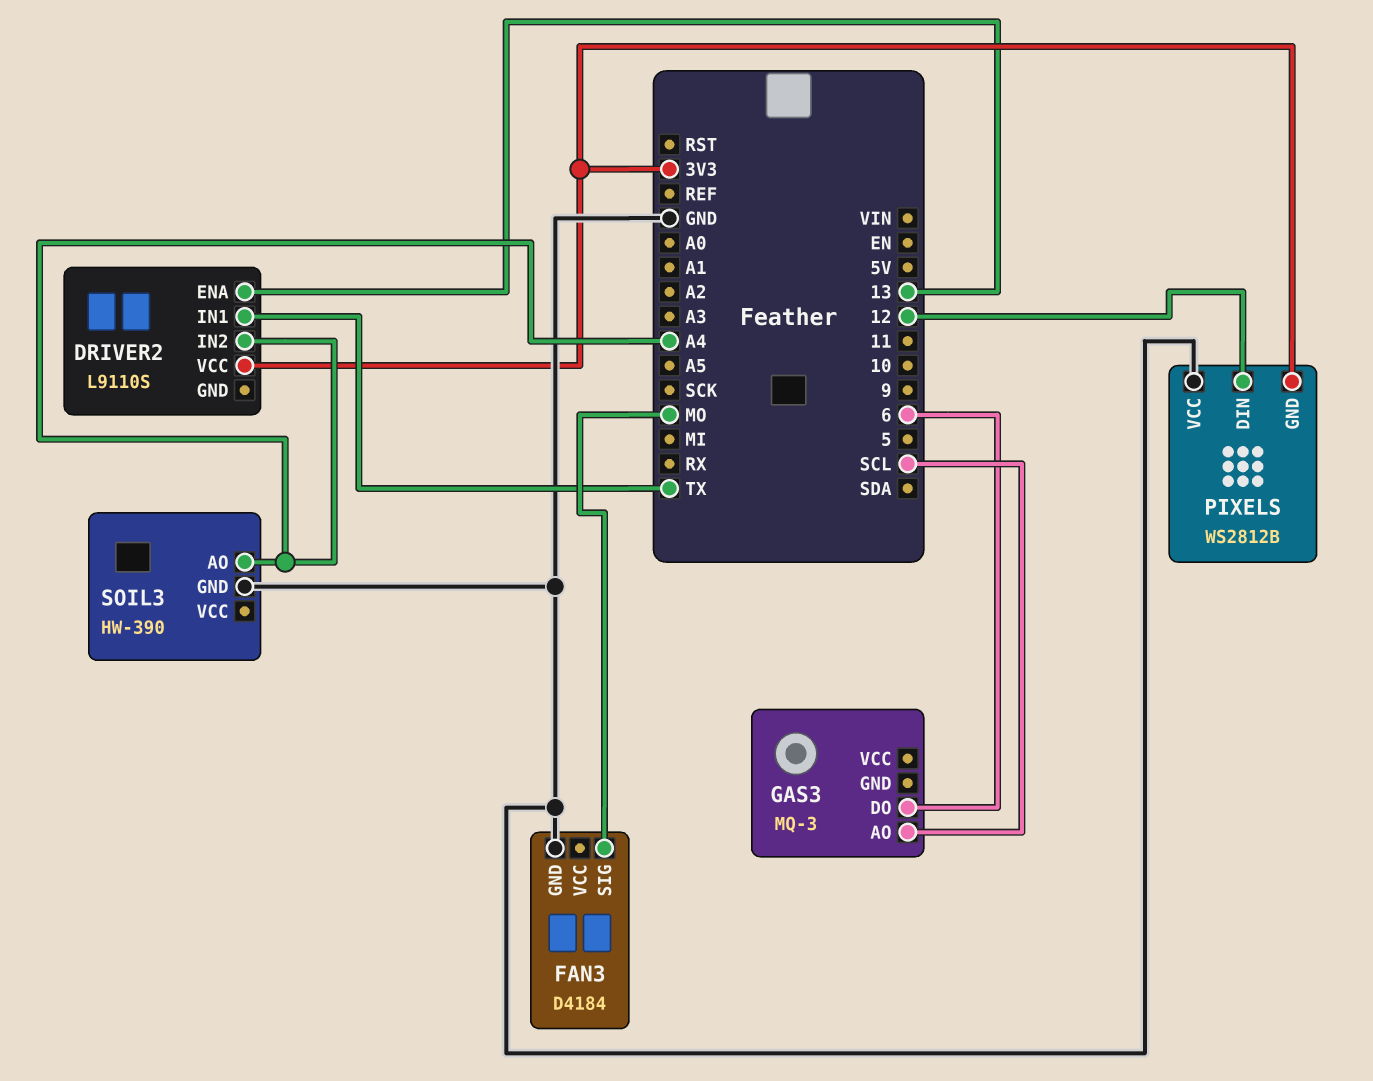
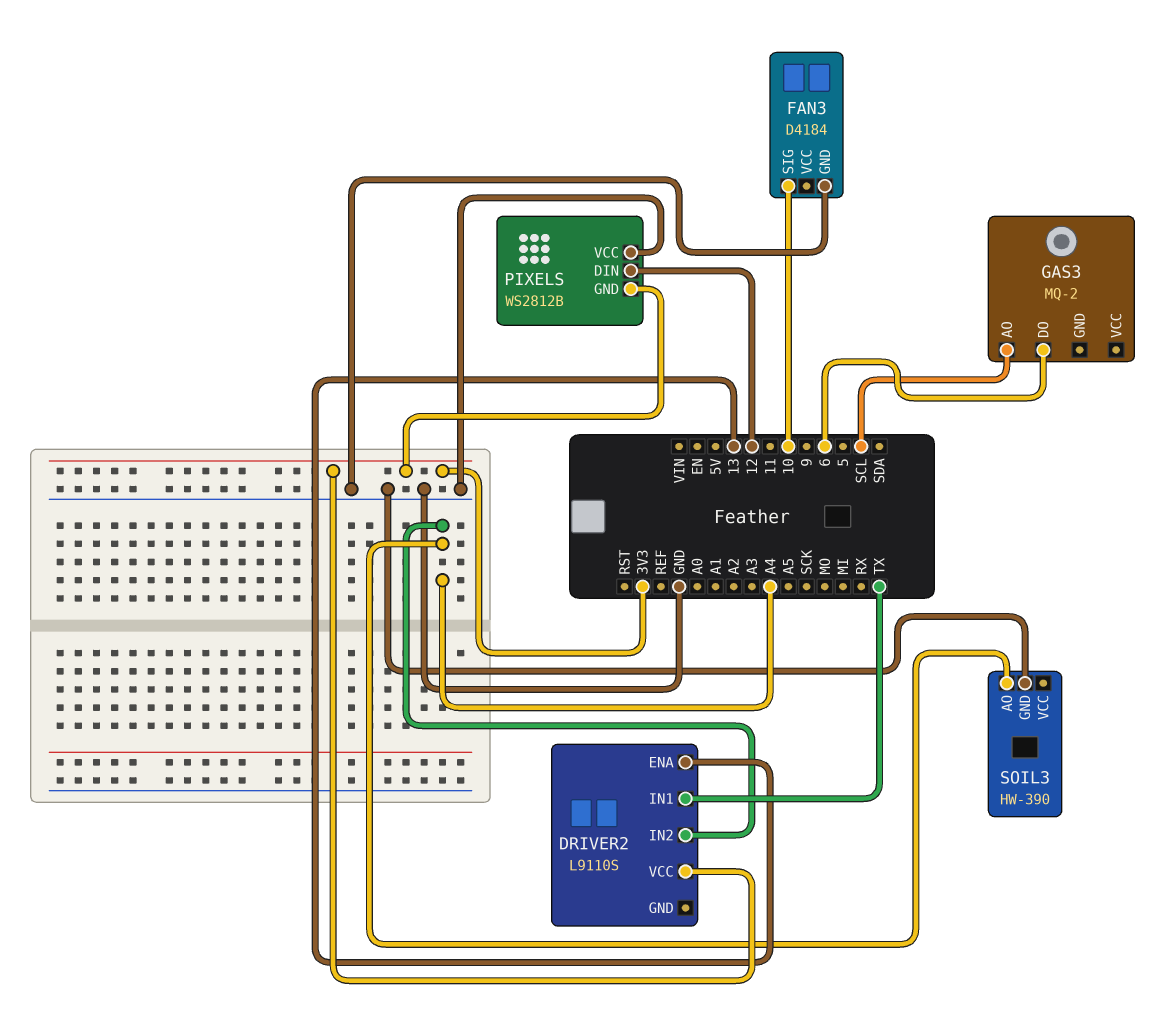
FAN3 pin SIG: MO -> 10
GAS3: MQ-3 -> MQ-2

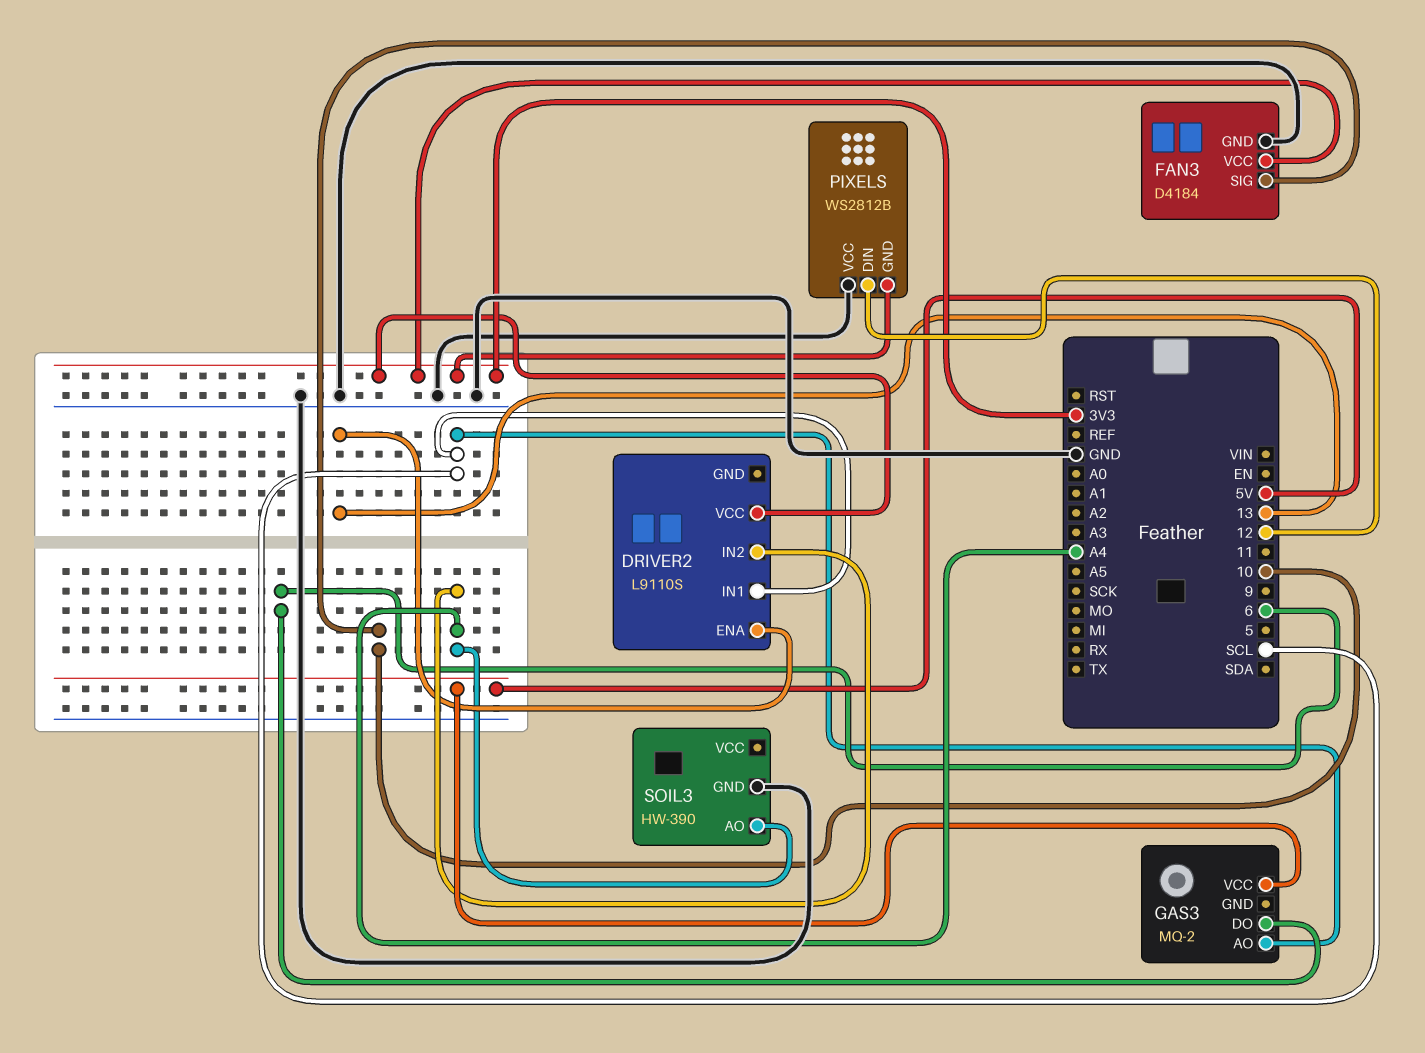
DRIVER2 pin IN1: TX -> SCL
FAN3 pin VCC: none -> 3V3
GAS3 pin VCC: none -> 5V

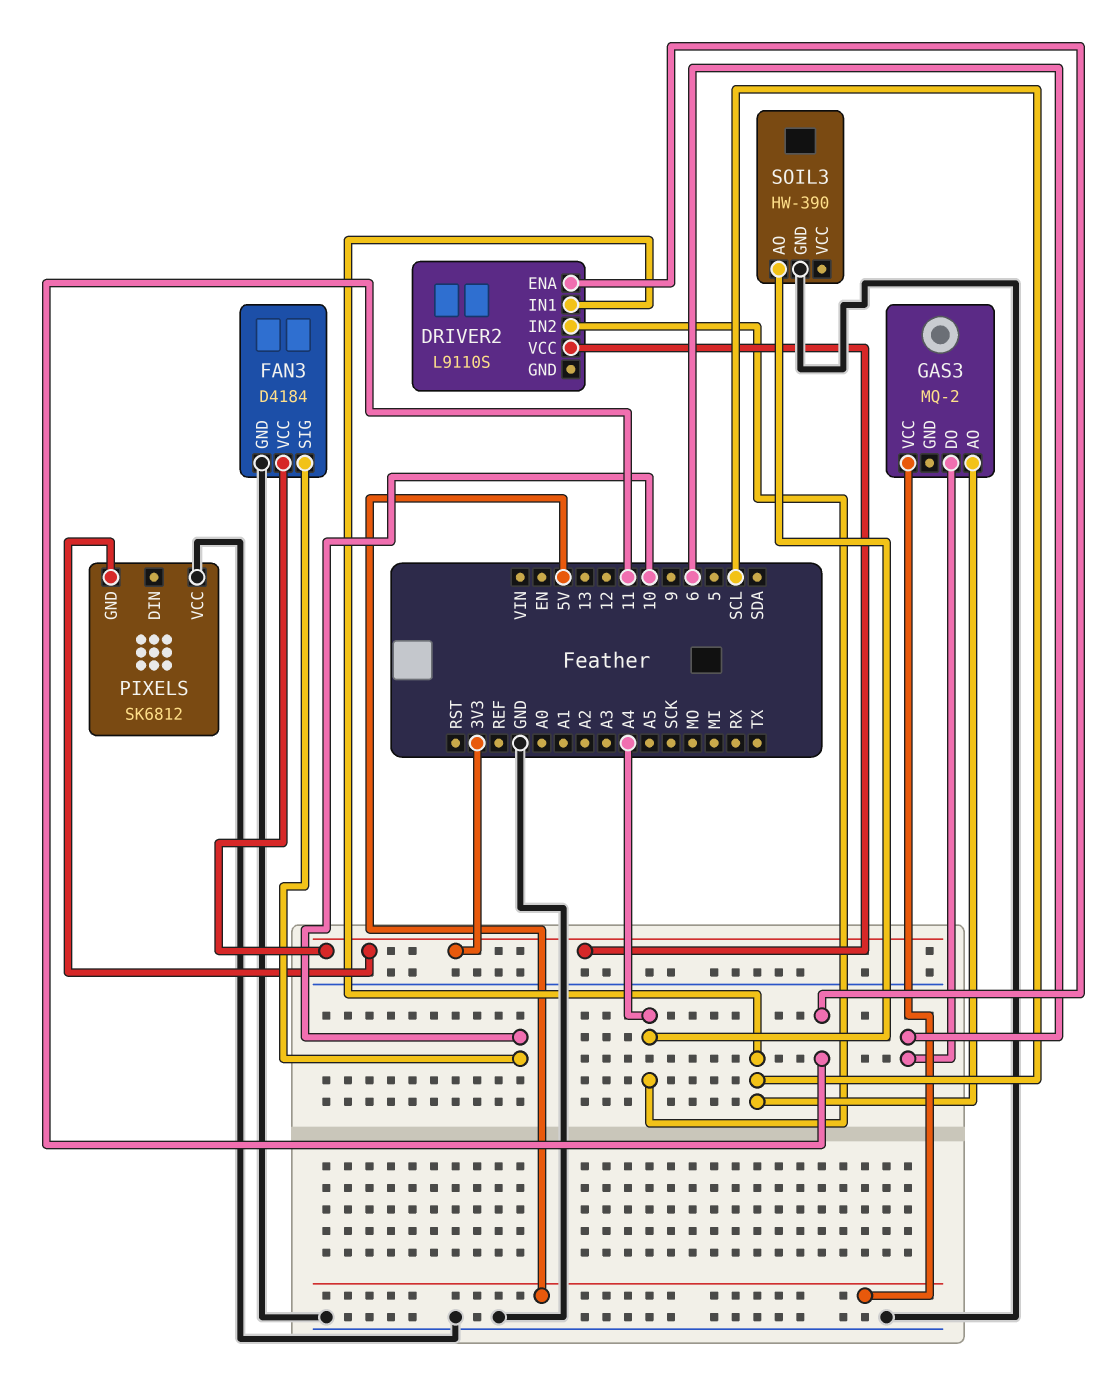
DRIVER2 pin ENA: 13 -> 11
PIXELS: WS2812B -> SK6812
PIXELS pin DIN: 12 -> none

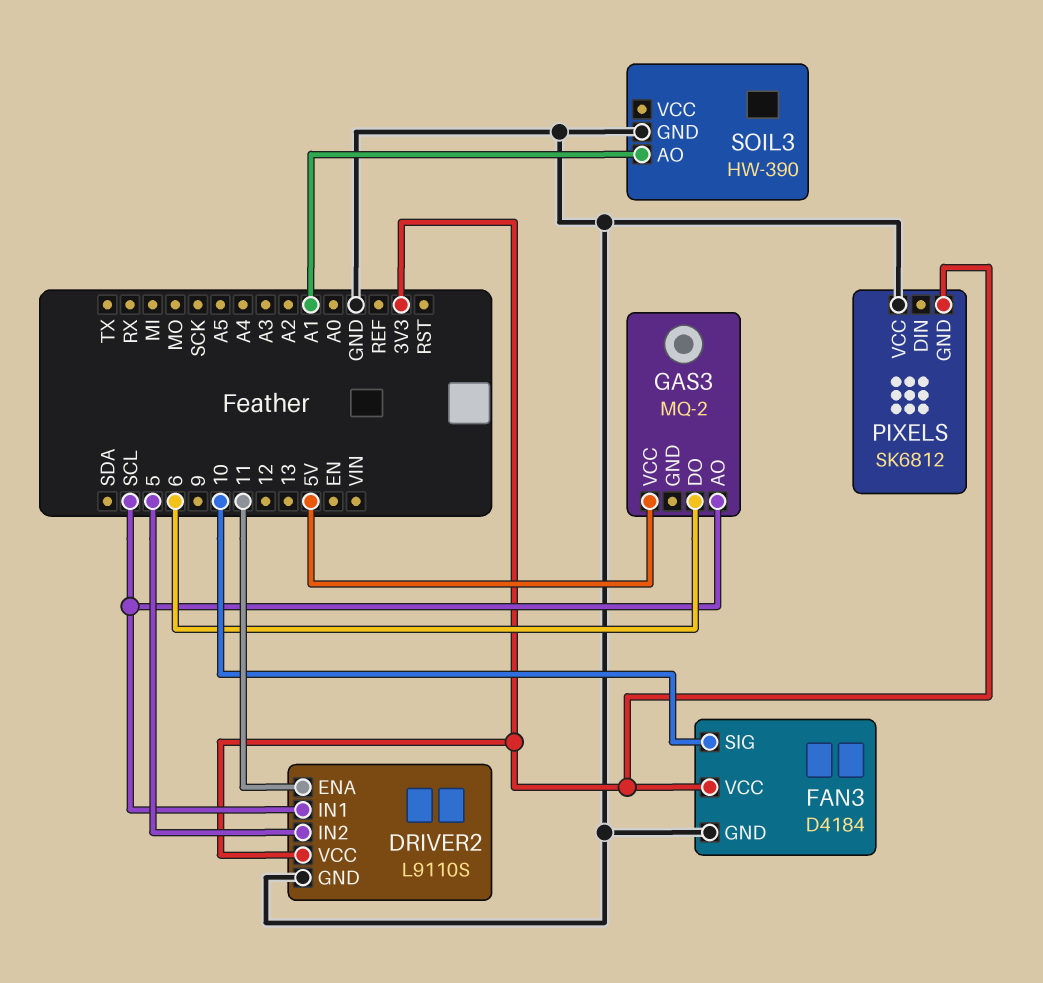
DRIVER2 pin GND: none -> GND
DRIVER2 pin IN2: A4 -> 5
SOIL3 pin AO: A4 -> A1

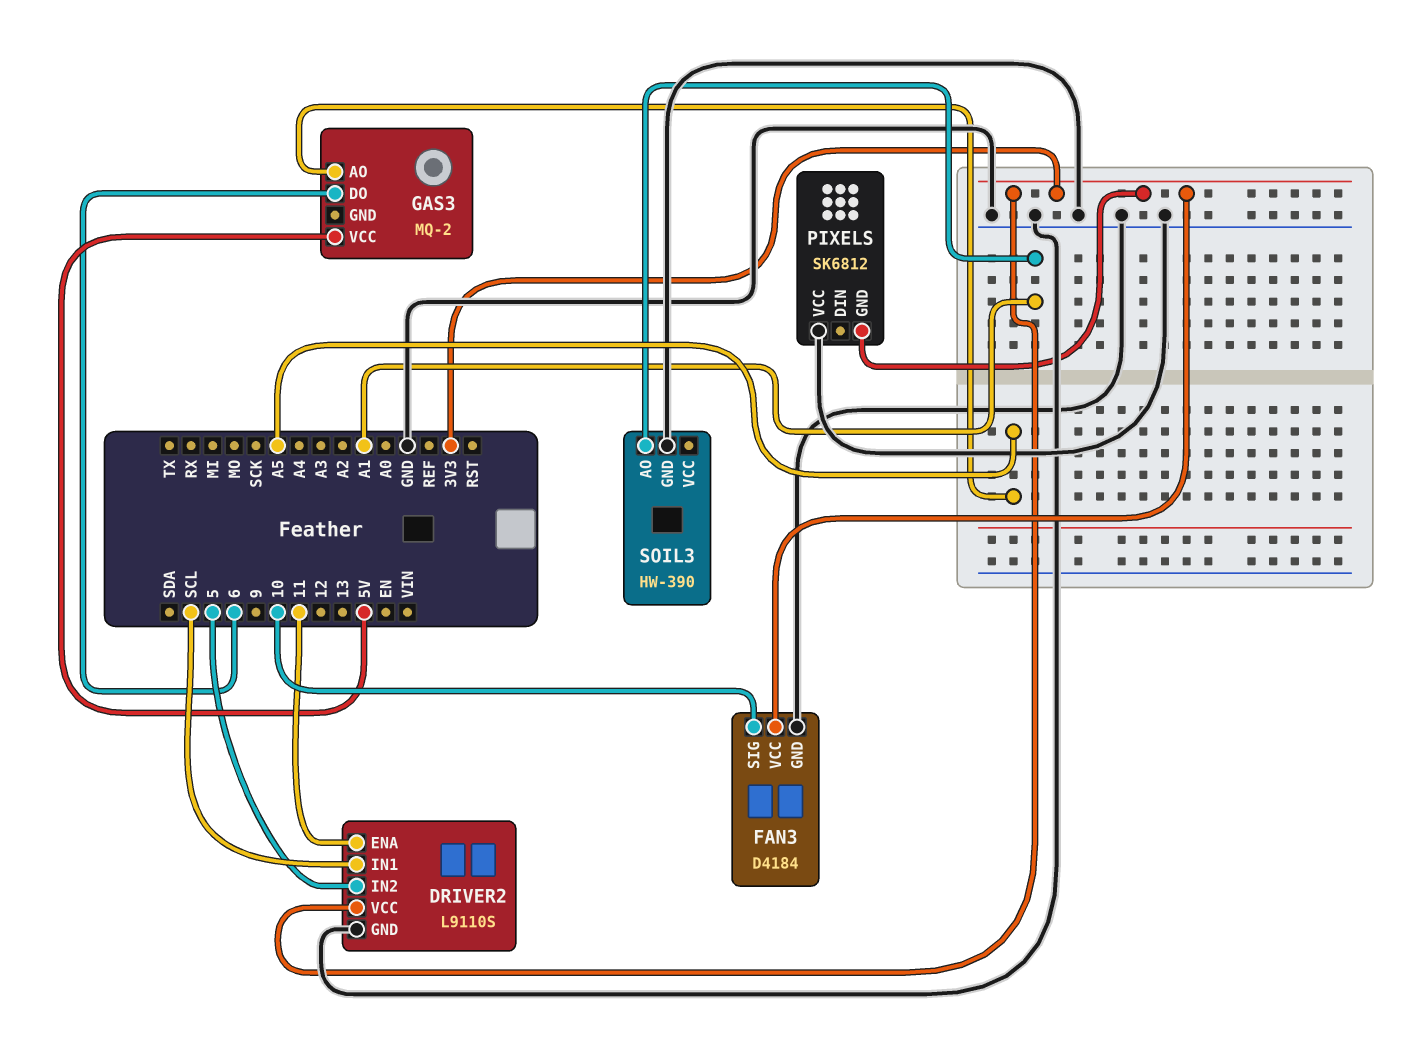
GAS3 pin AO: SCL -> A5

